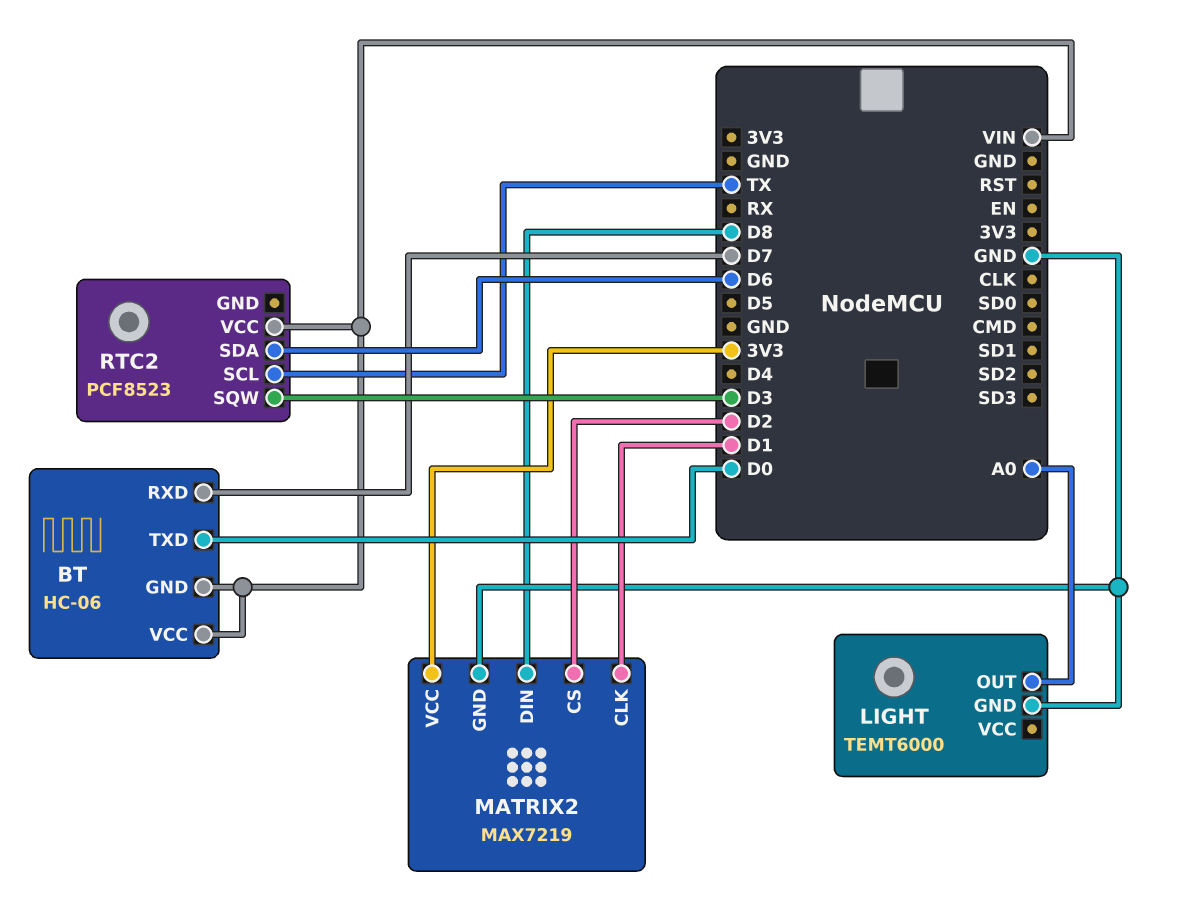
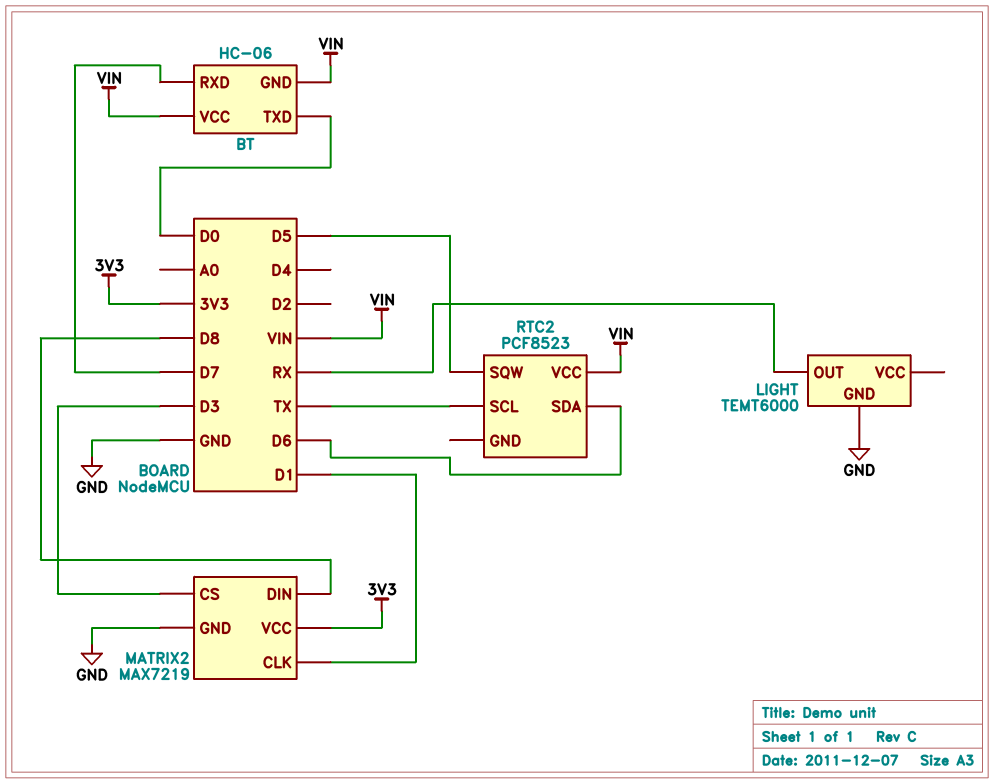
LIGHT pin OUT: A0 -> RX
MATRIX2 pin CS: D2 -> D3
RTC2 pin SQW: D3 -> D5

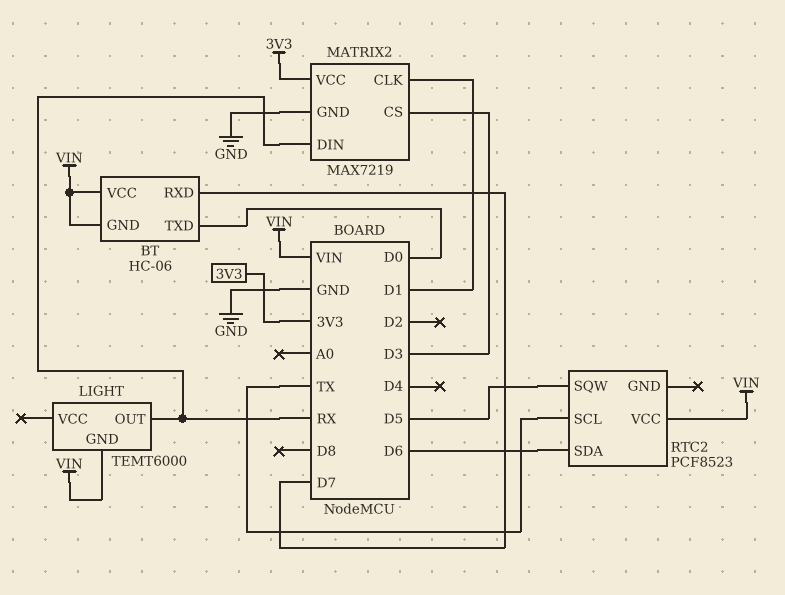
LIGHT pin GND: GND -> VIN
MATRIX2 pin DIN: D8 -> RX

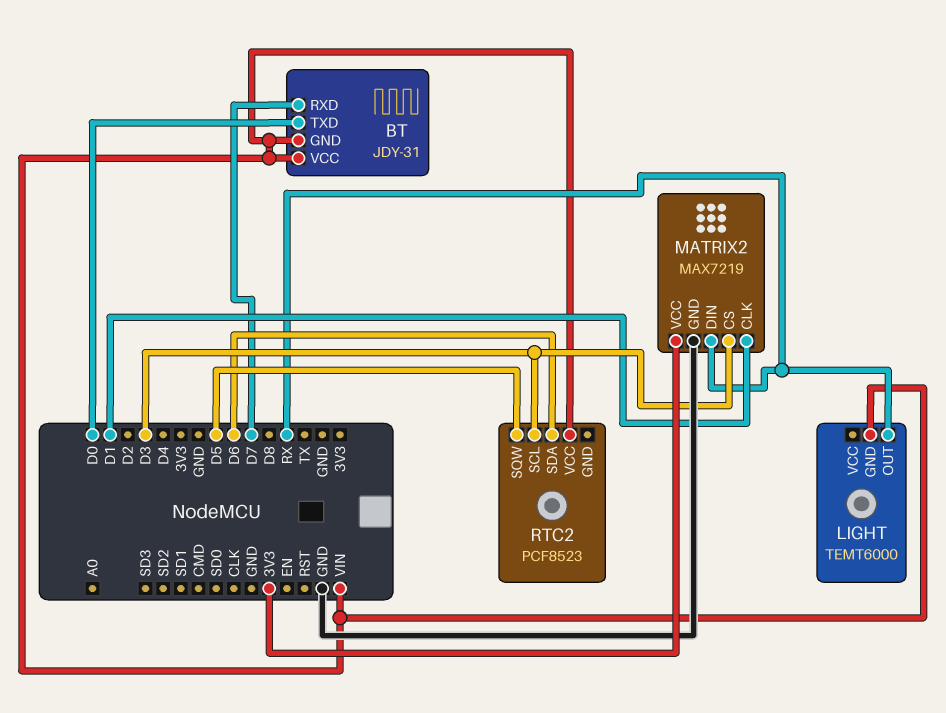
BT: HC-06 -> JDY-31
RTC2 pin SCL: TX -> D3

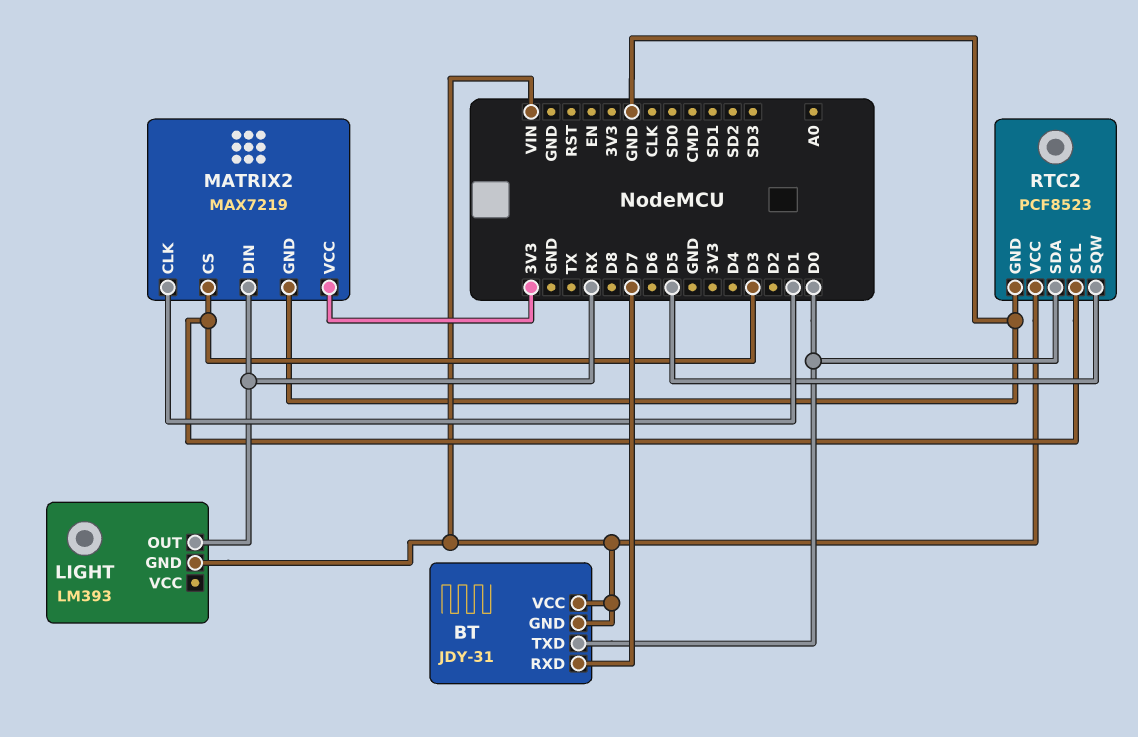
LIGHT: TEMT6000 -> LM393
RTC2 pin GND: none -> GND
RTC2 pin SDA: D6 -> D0

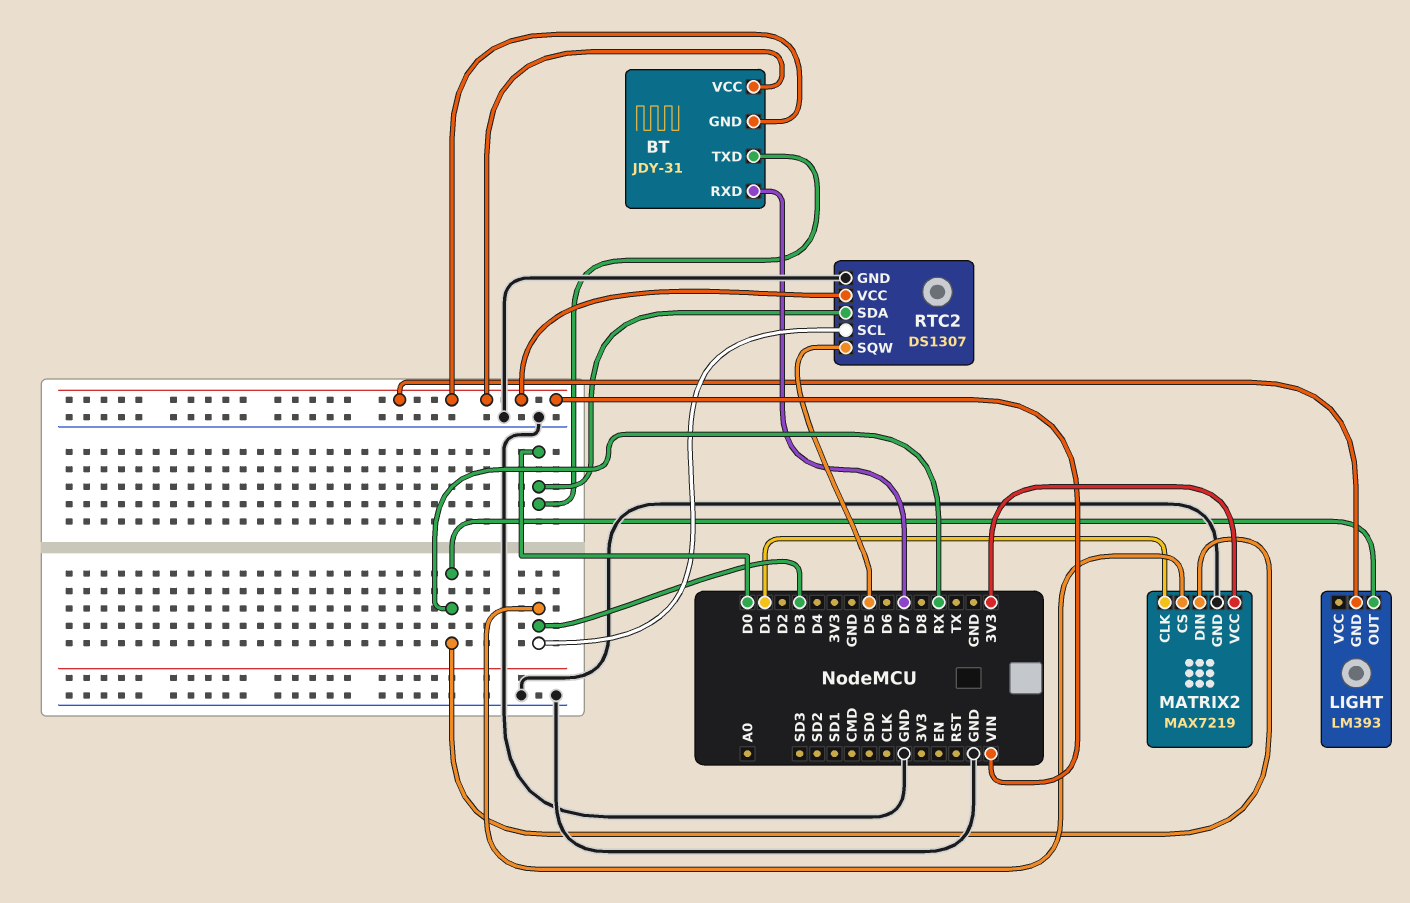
RTC2: PCF8523 -> DS1307

